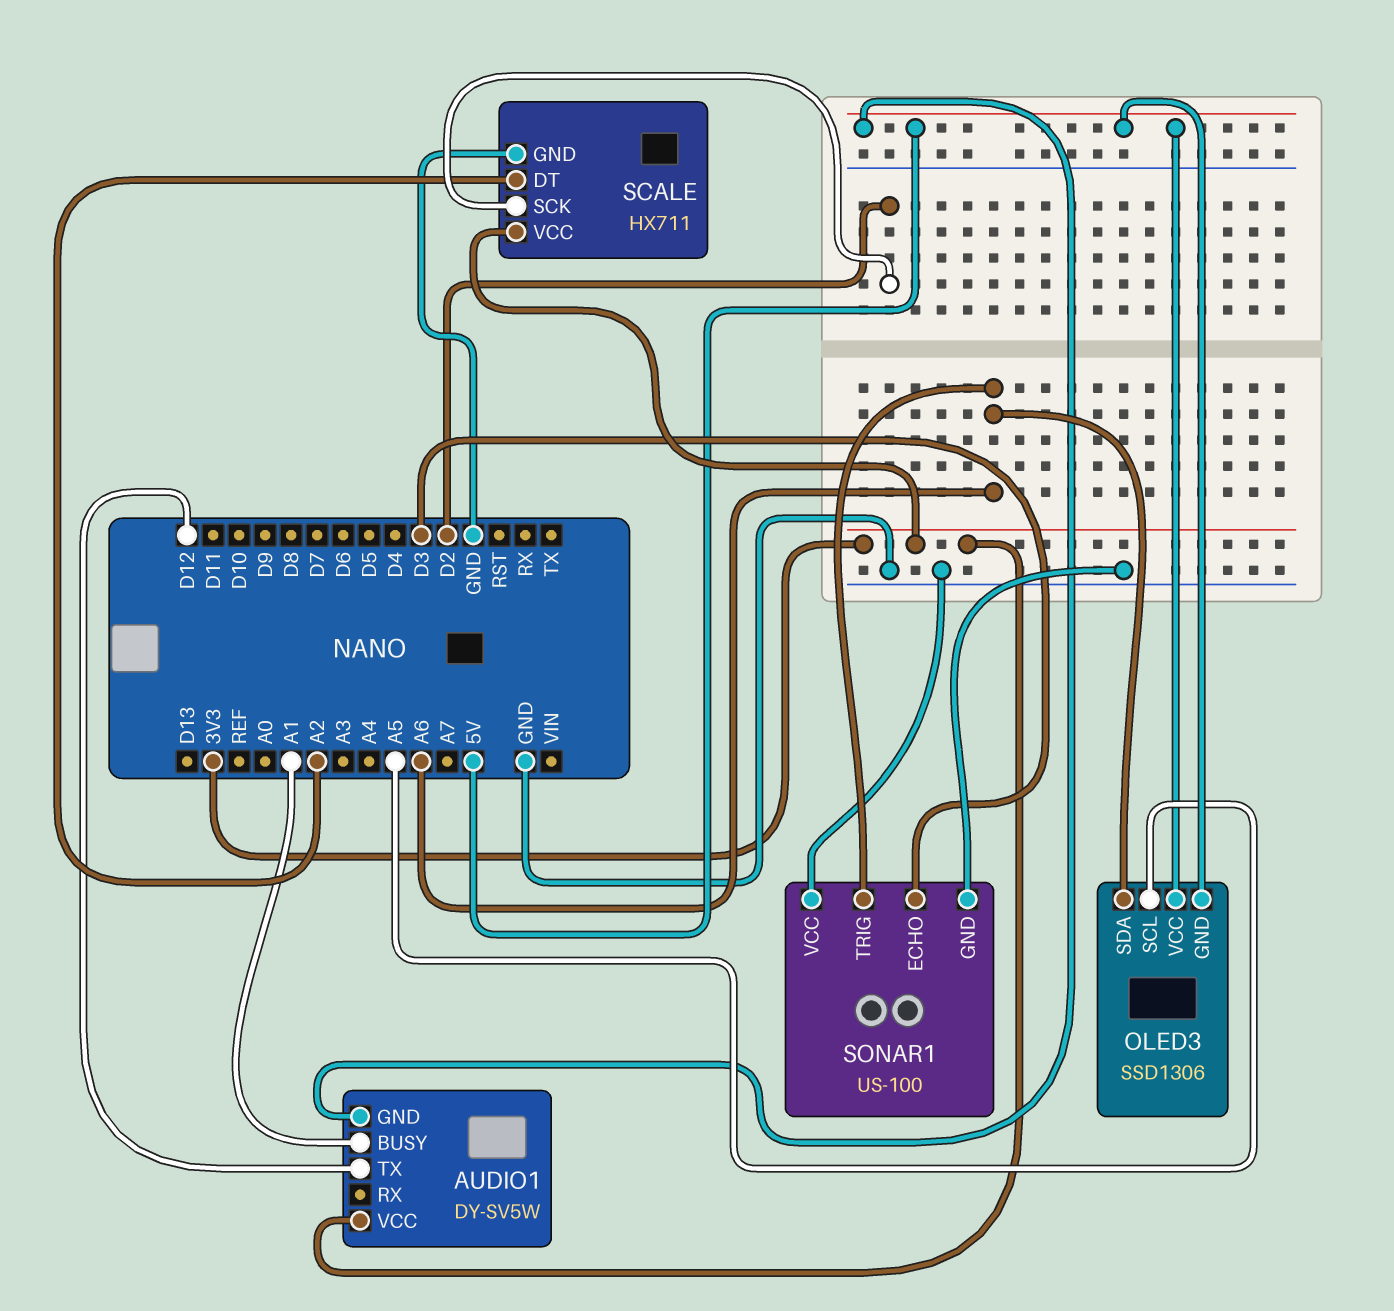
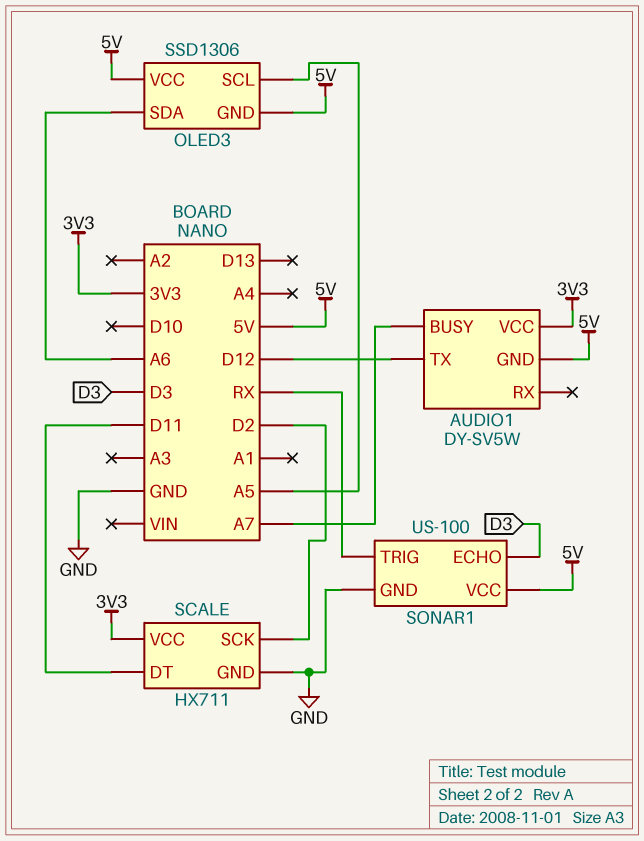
AUDIO1 pin BUSY: A1 -> A7
SCALE pin DT: A2 -> D11
SONAR1 pin TRIG: A6 -> RX
SONAR1 pin VCC: GND -> 5V

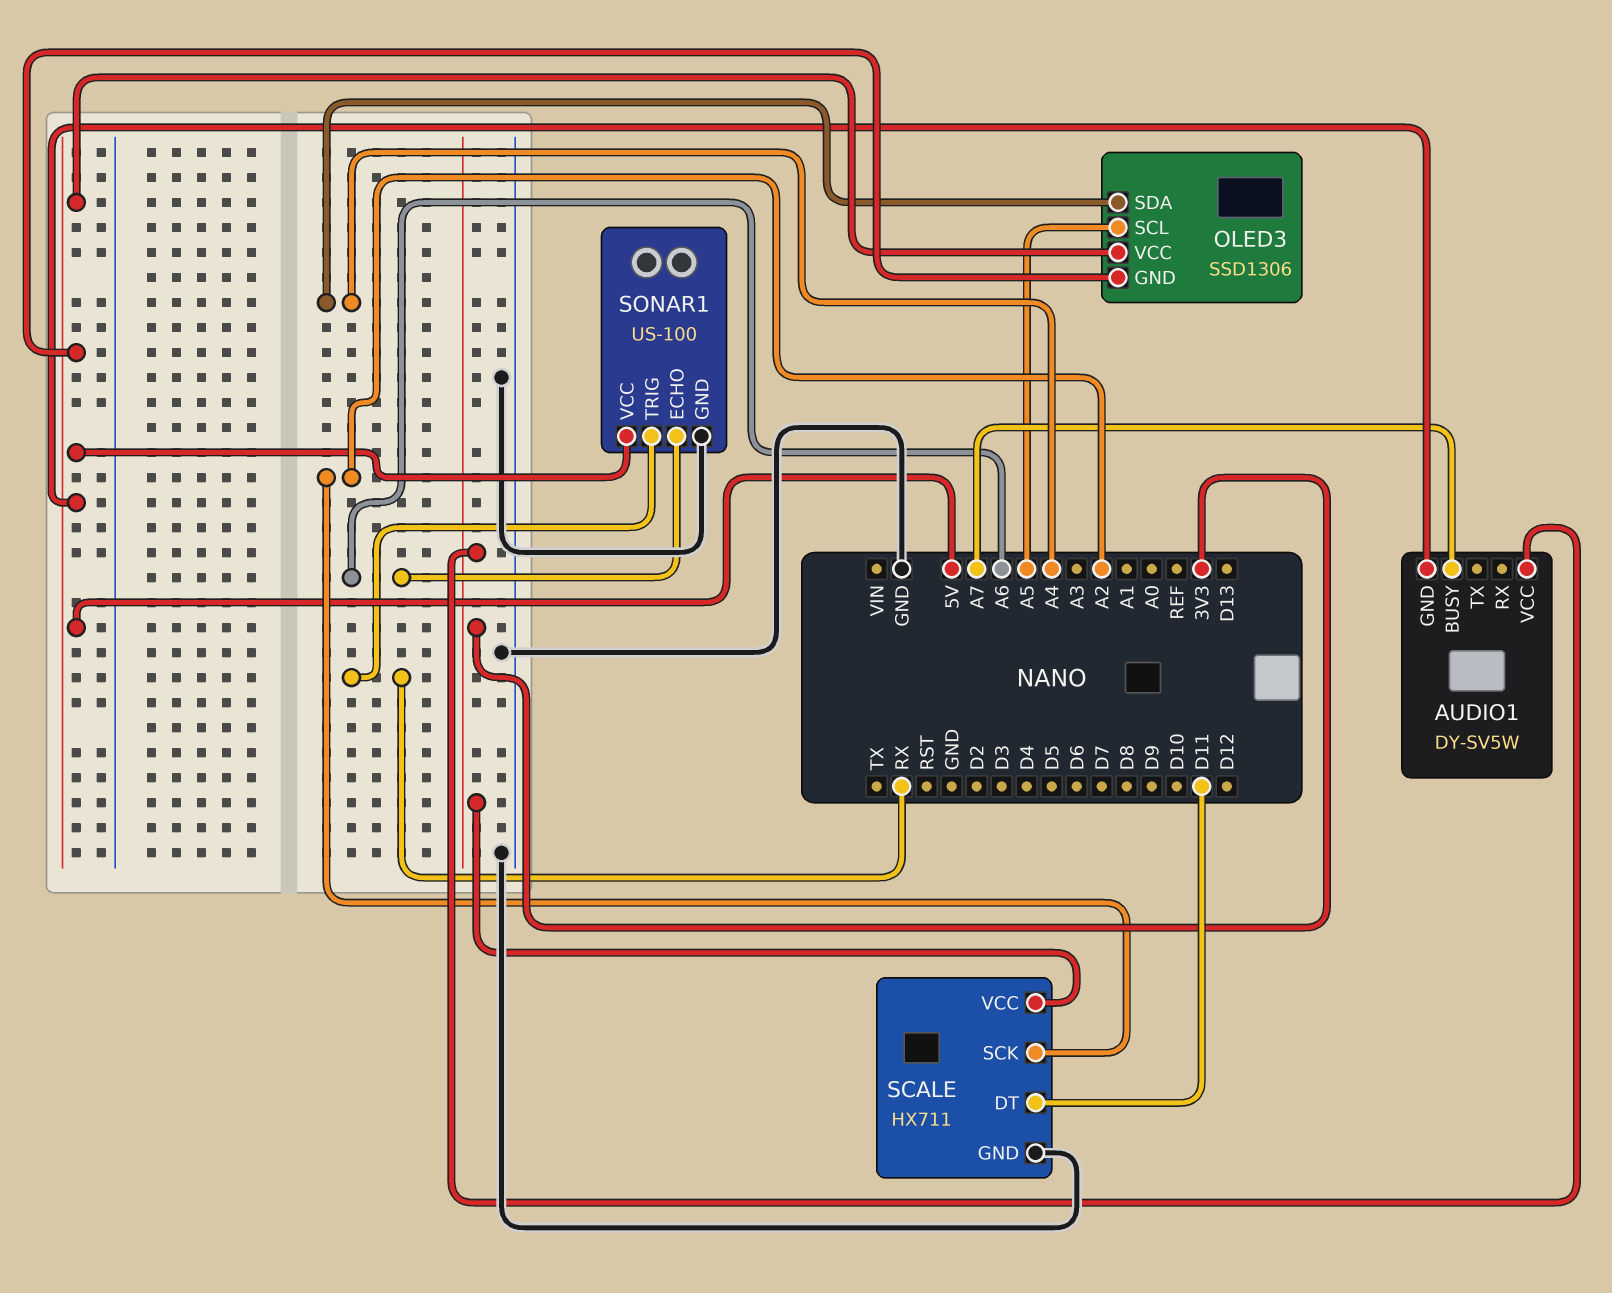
AUDIO1 pin TX: D12 -> none
OLED3 pin SDA: A6 -> A4
SCALE pin SCK: D2 -> A2
SONAR1 pin ECHO: D3 -> A6

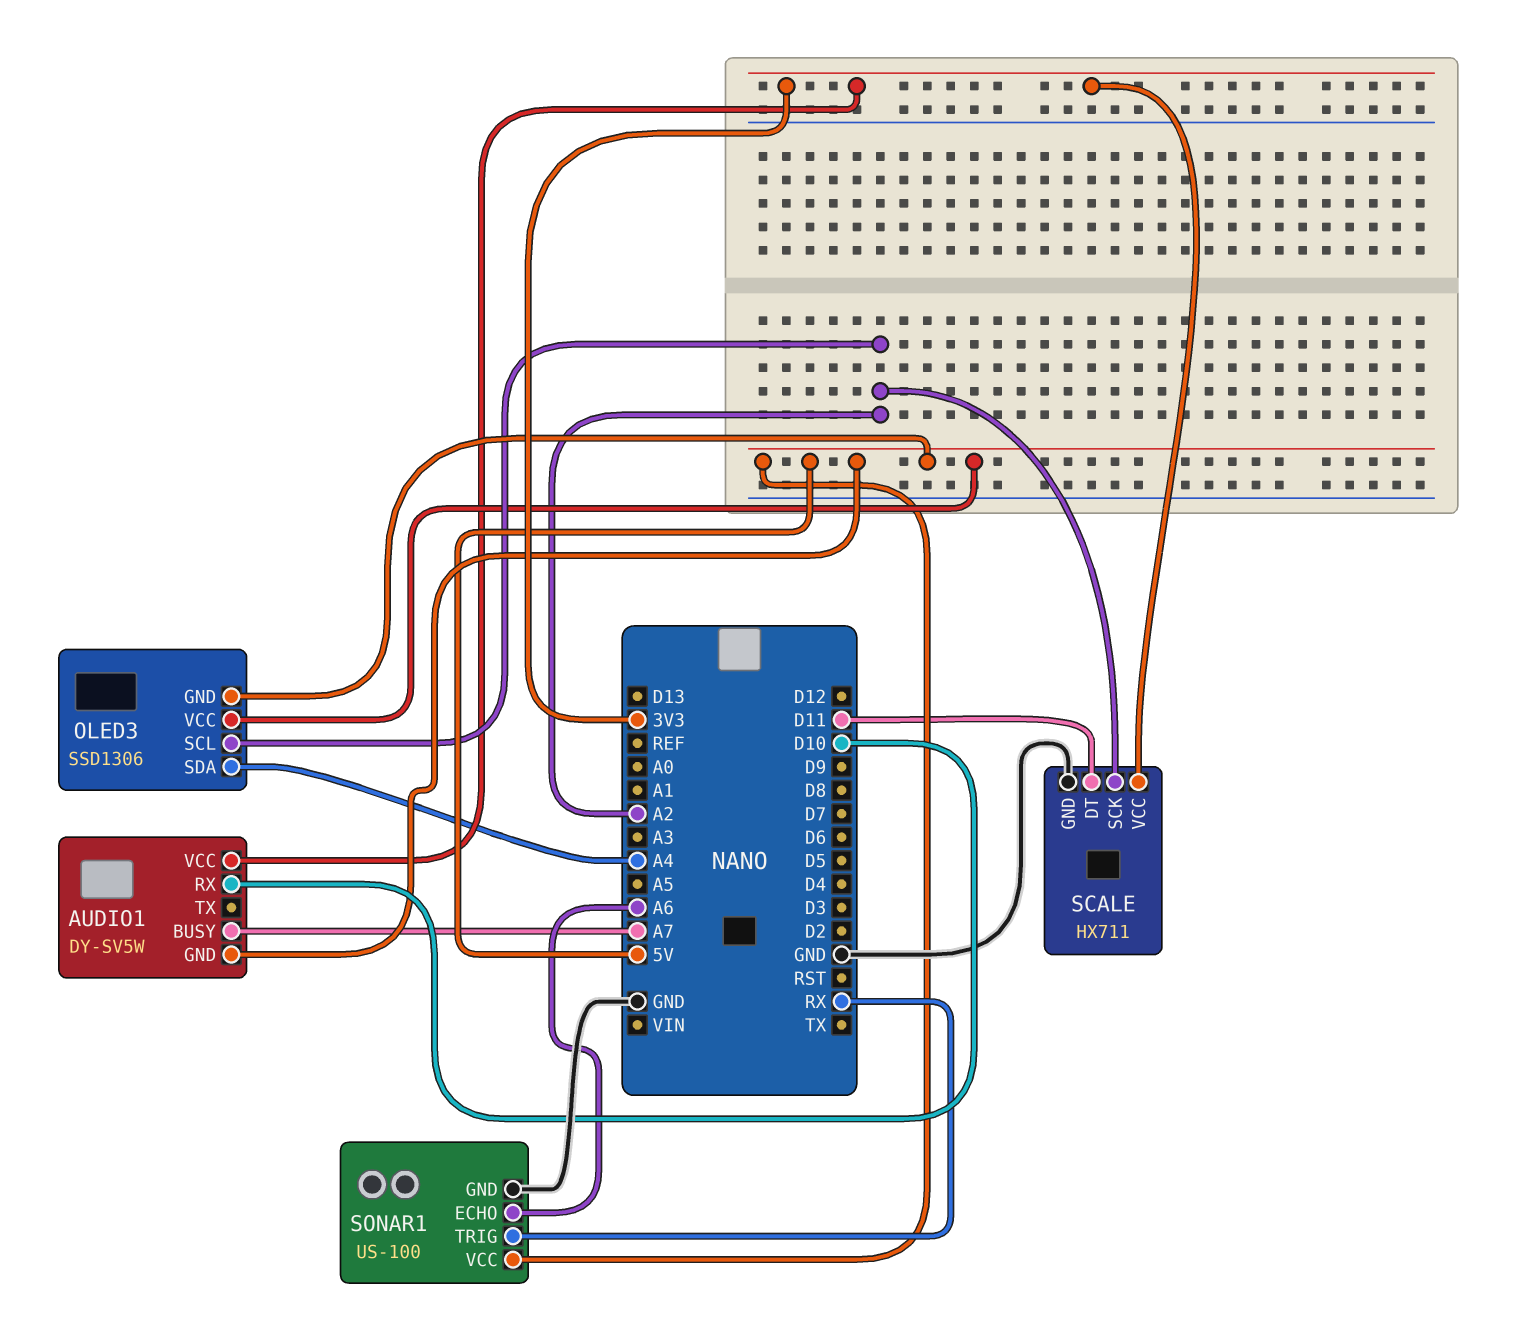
AUDIO1 pin RX: none -> D10
OLED3 pin SCL: A5 -> A2

